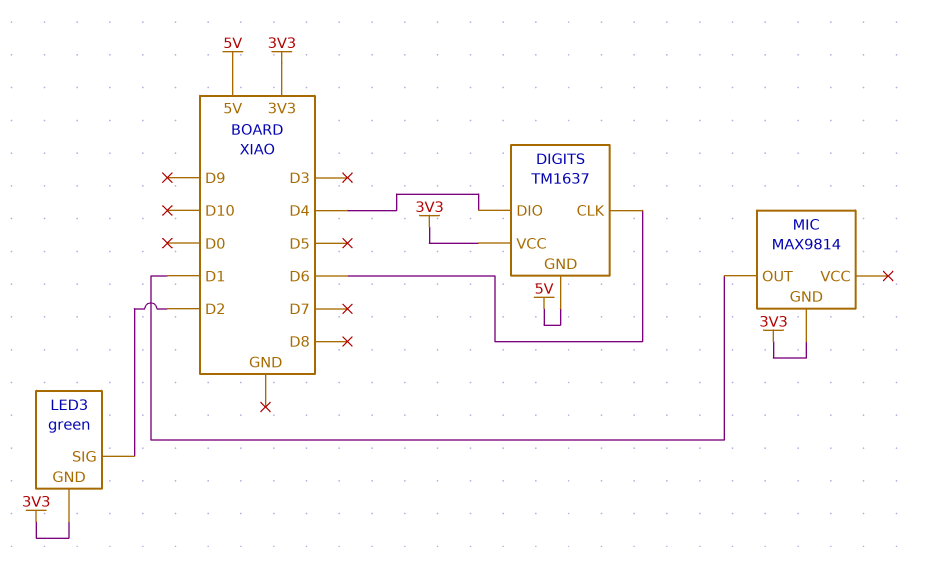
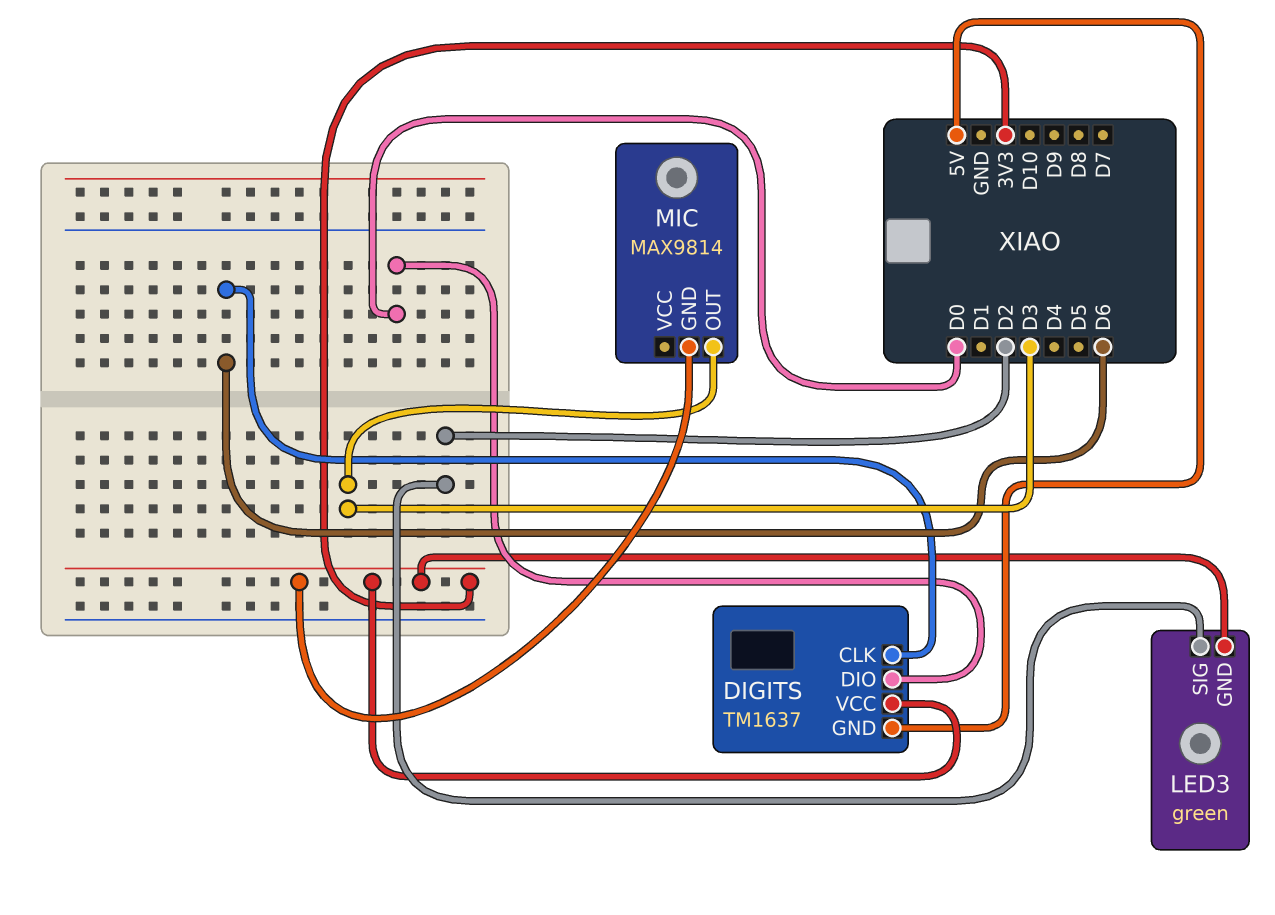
DIGITS pin DIO: D4 -> D0
MIC pin OUT: D1 -> D3

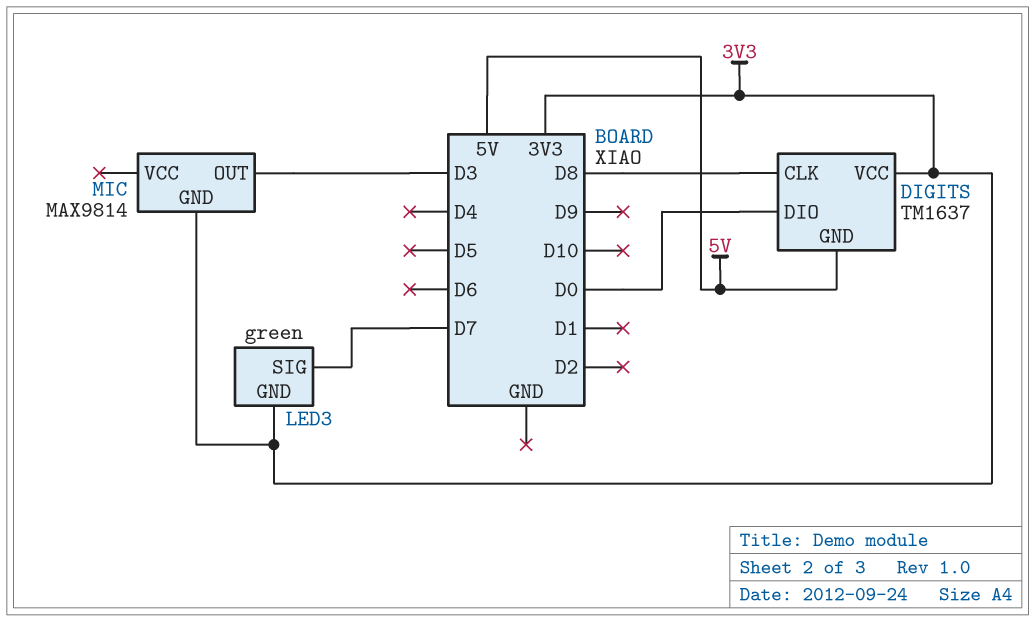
DIGITS pin CLK: D6 -> D8
LED3 pin SIG: D2 -> D7

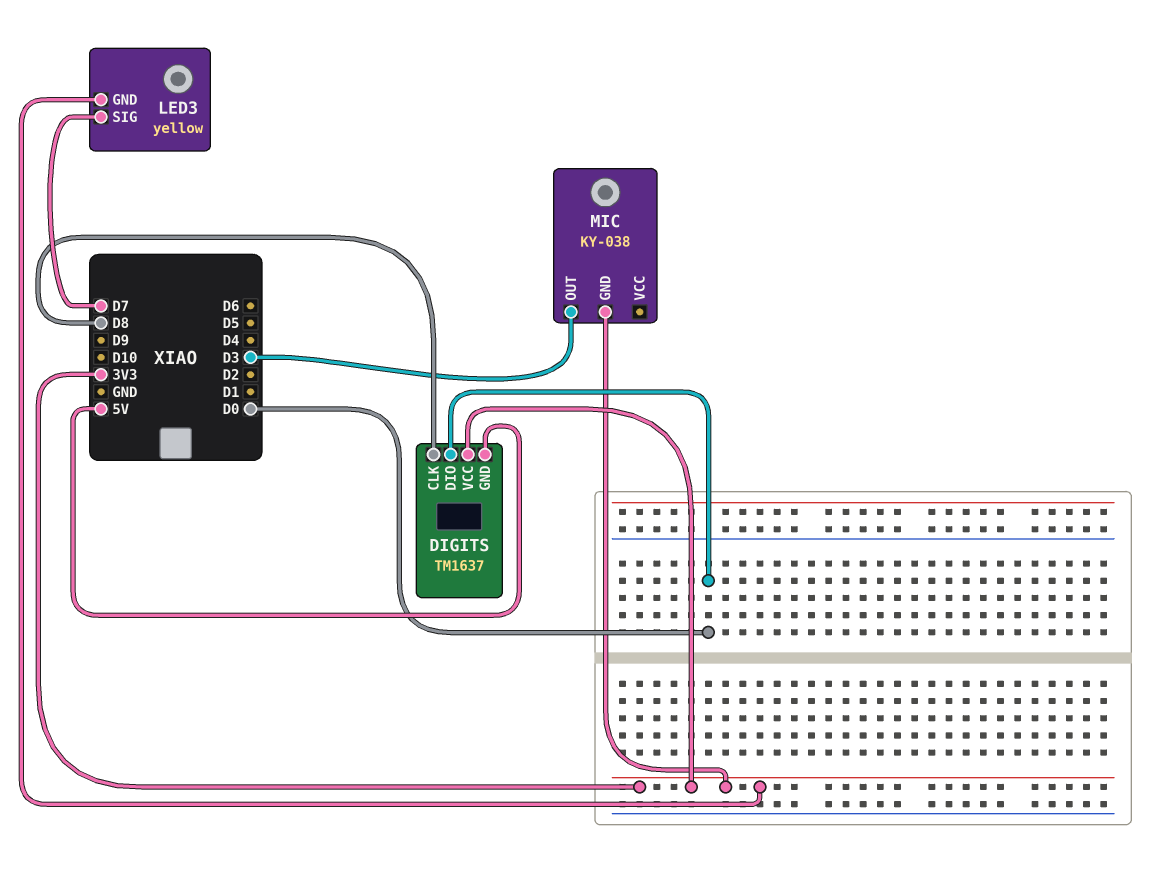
LED3: green -> yellow
MIC: MAX9814 -> KY-038

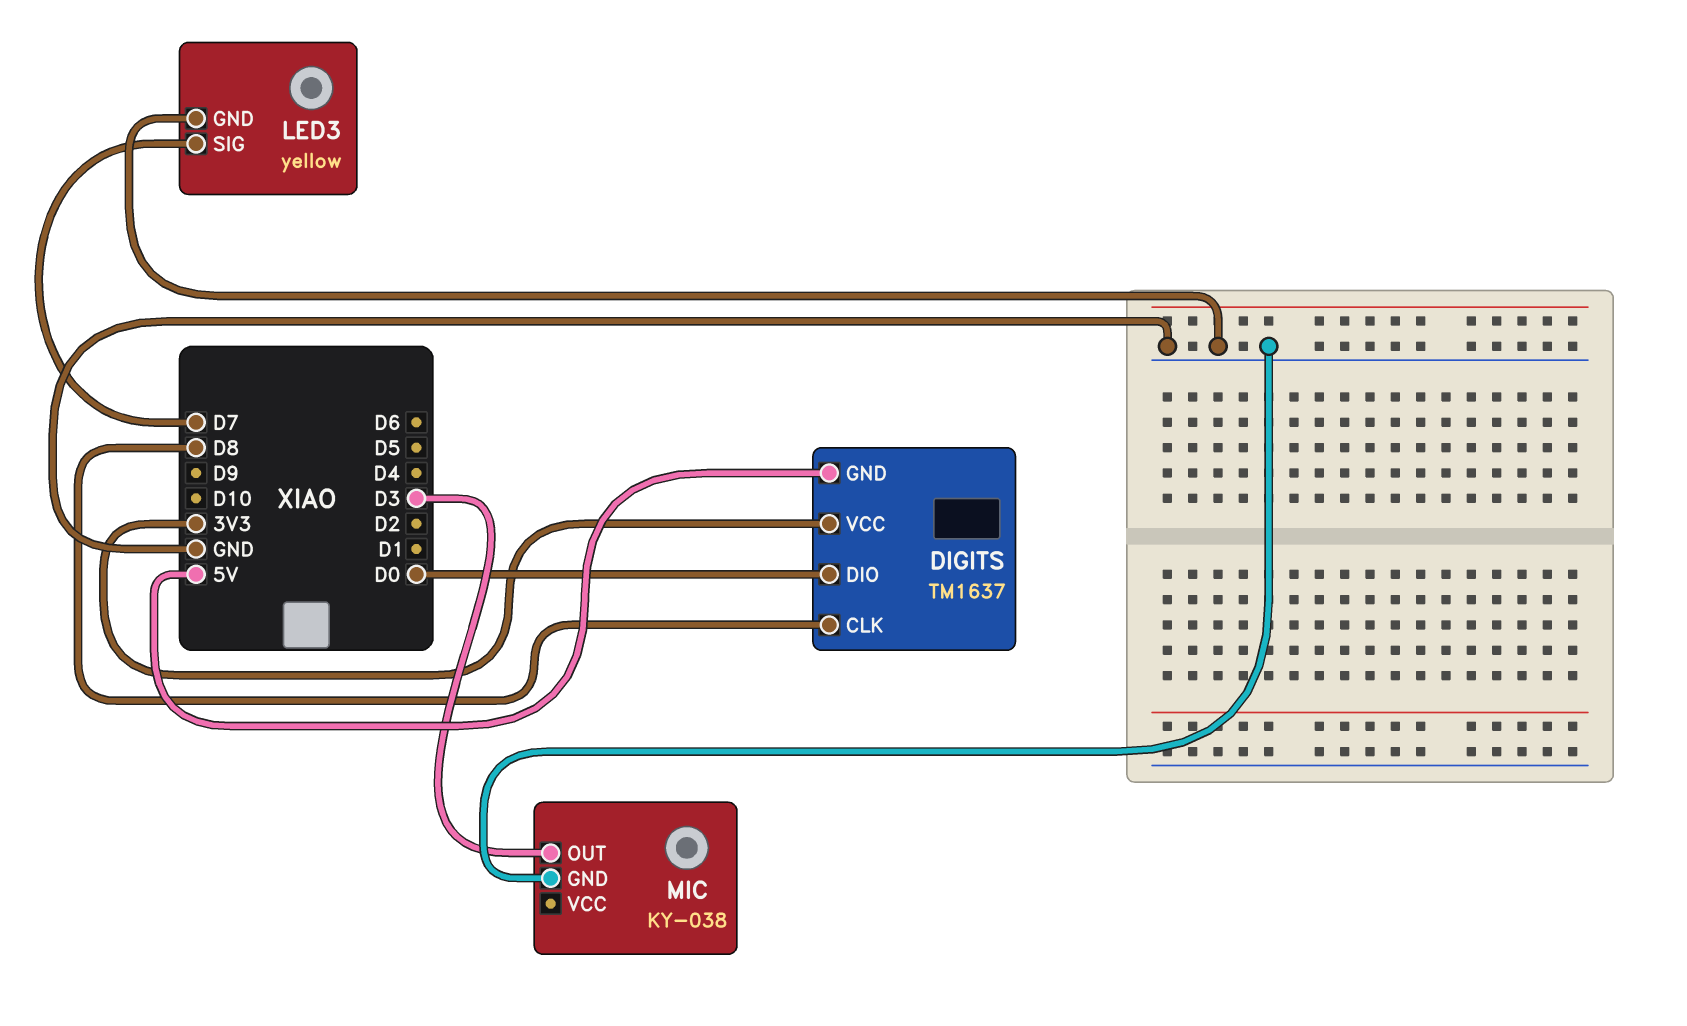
LED3 pin GND: 3V3 -> GND
MIC pin GND: 3V3 -> GND

